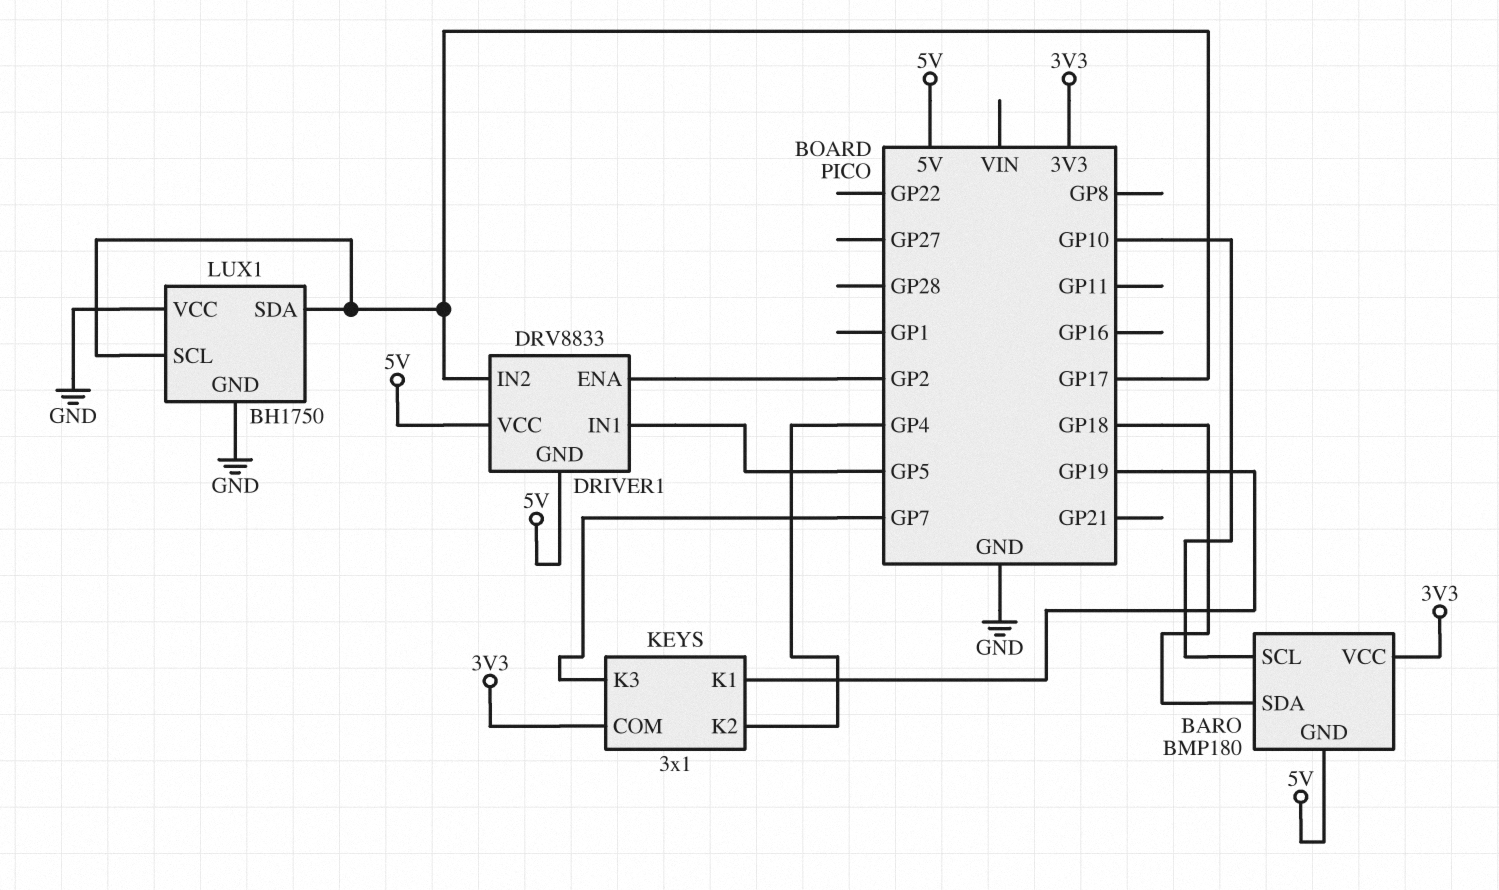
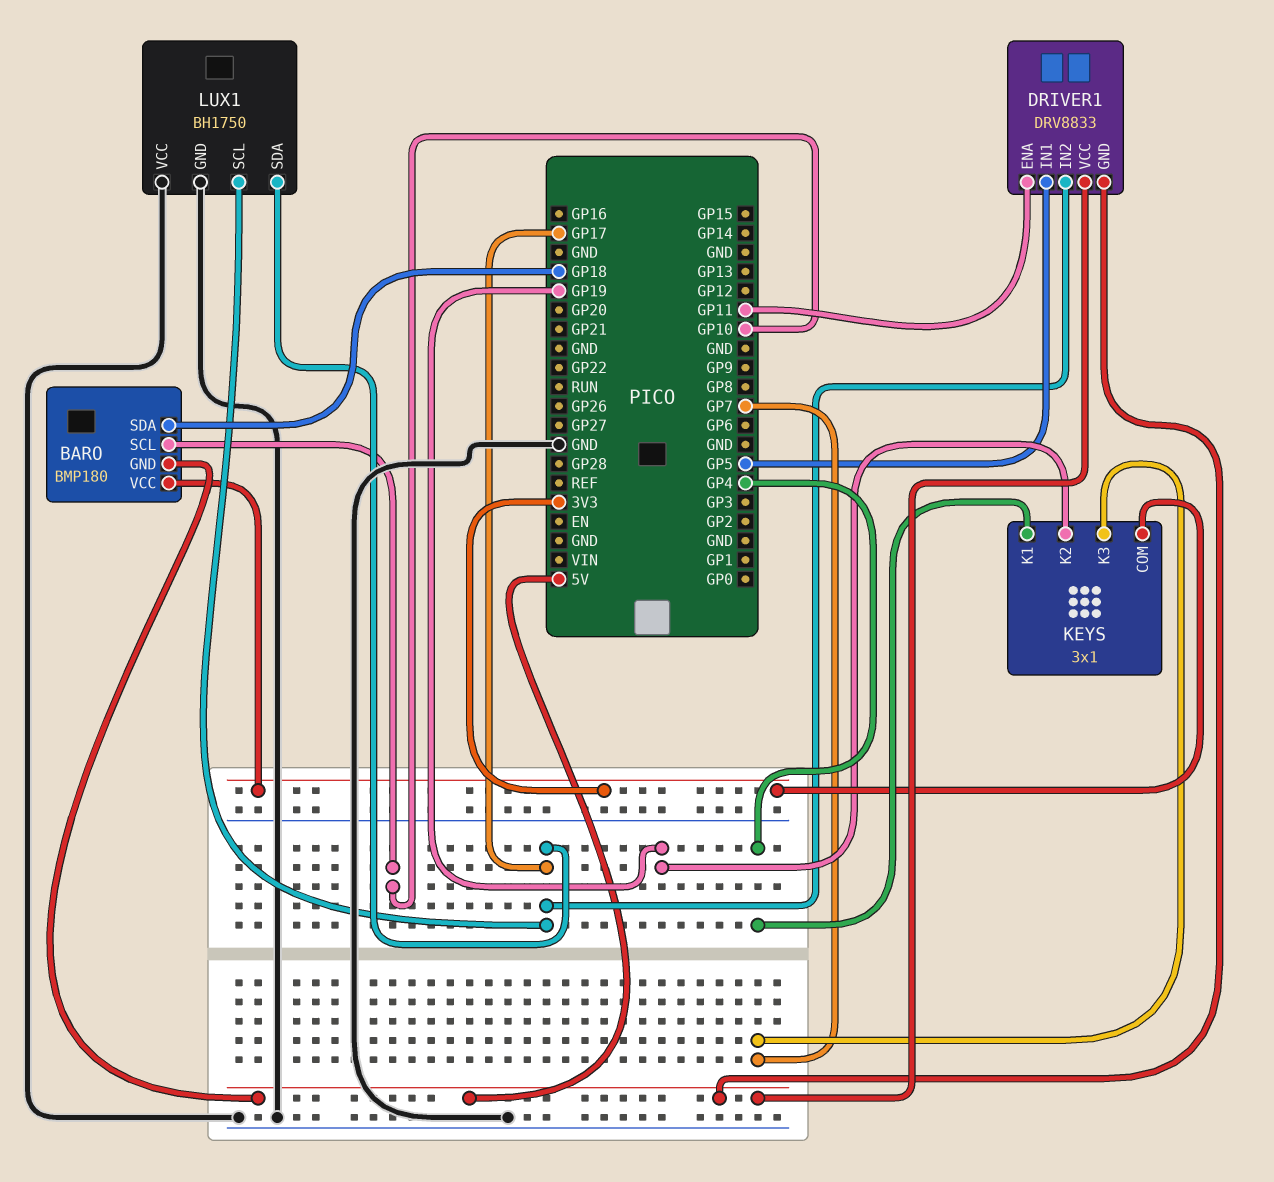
DRIVER1 pin ENA: GP2 -> GP11
KEYS pin K1: GP19 -> GP4
KEYS pin K2: GP4 -> GP19

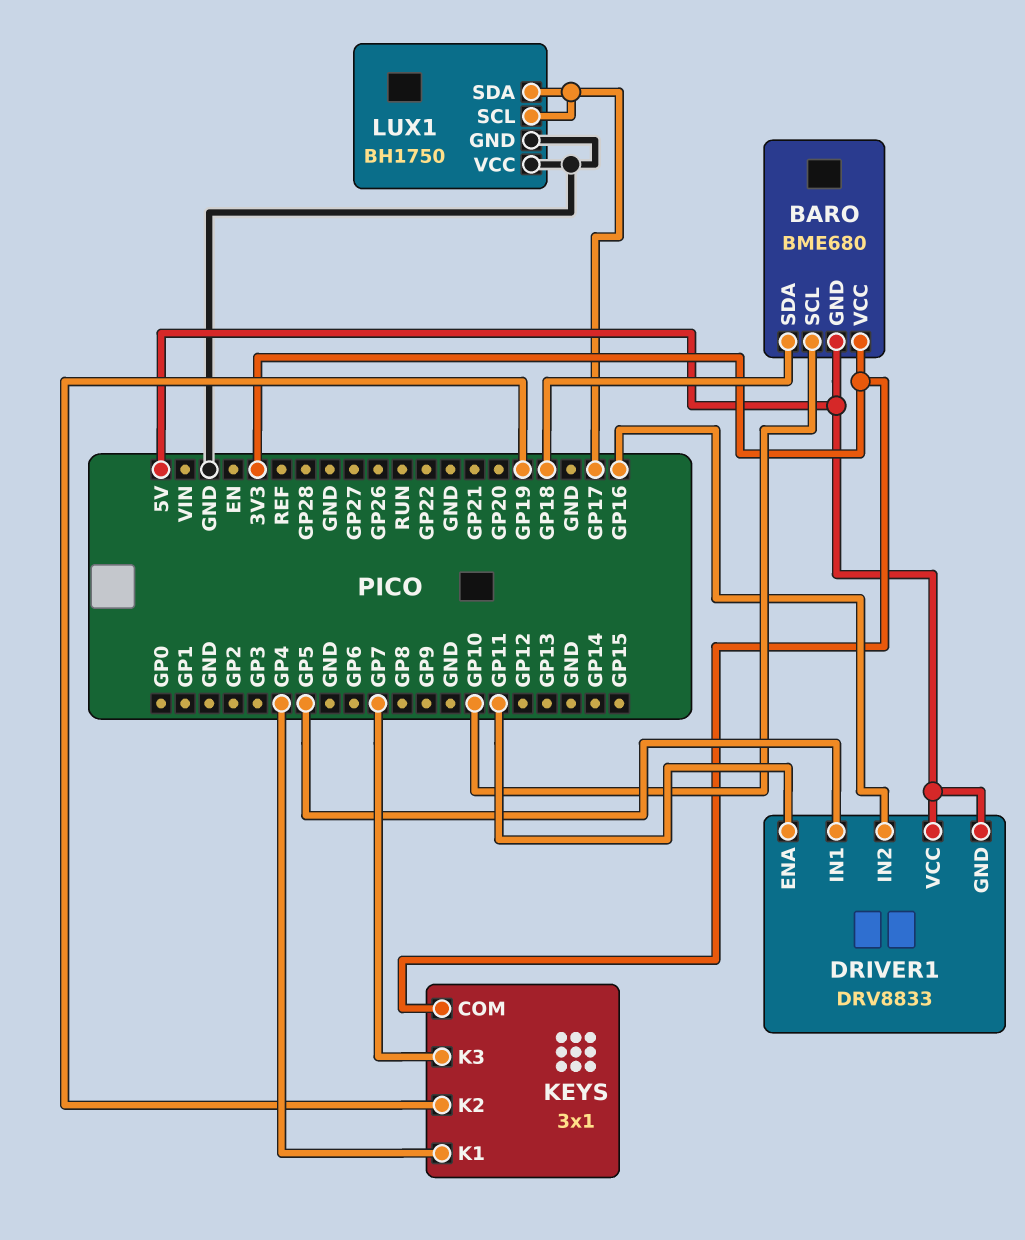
BARO: BMP180 -> BME680
DRIVER1 pin IN2: GP17 -> GP16

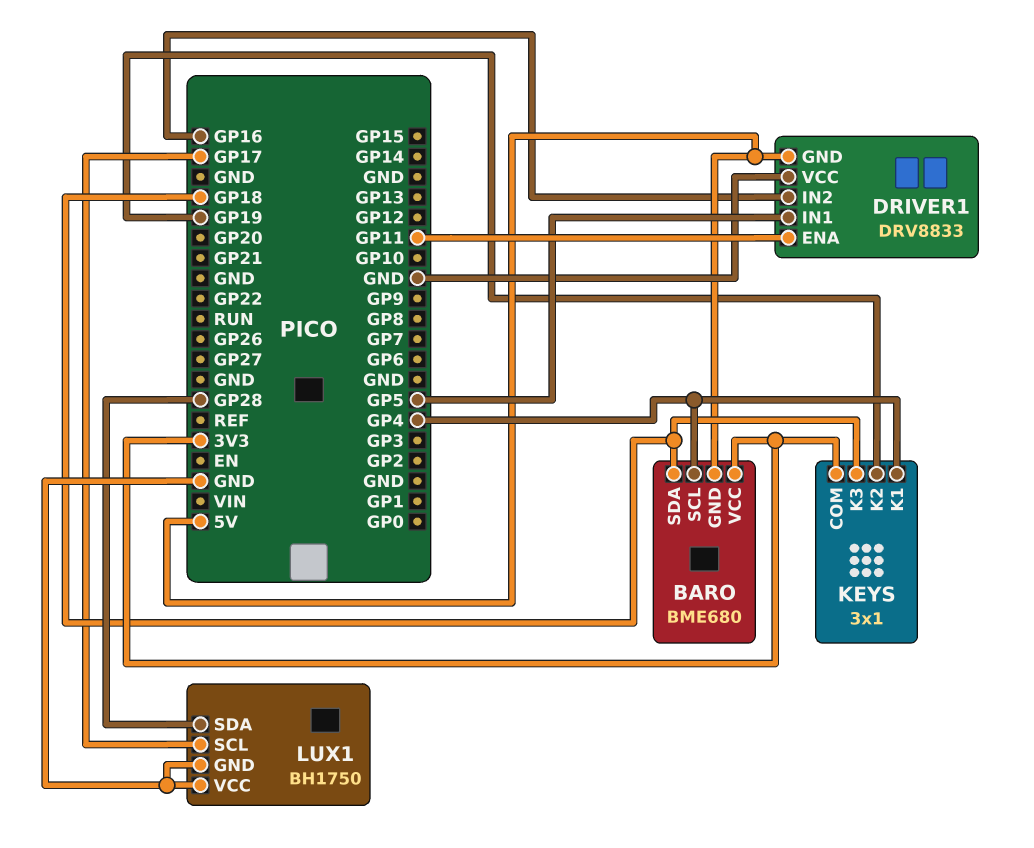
BARO pin SCL: GP10 -> GP4
DRIVER1 pin VCC: 5V -> GND
KEYS pin K3: GP7 -> GP18
LUX1 pin SDA: GP17 -> GP28

